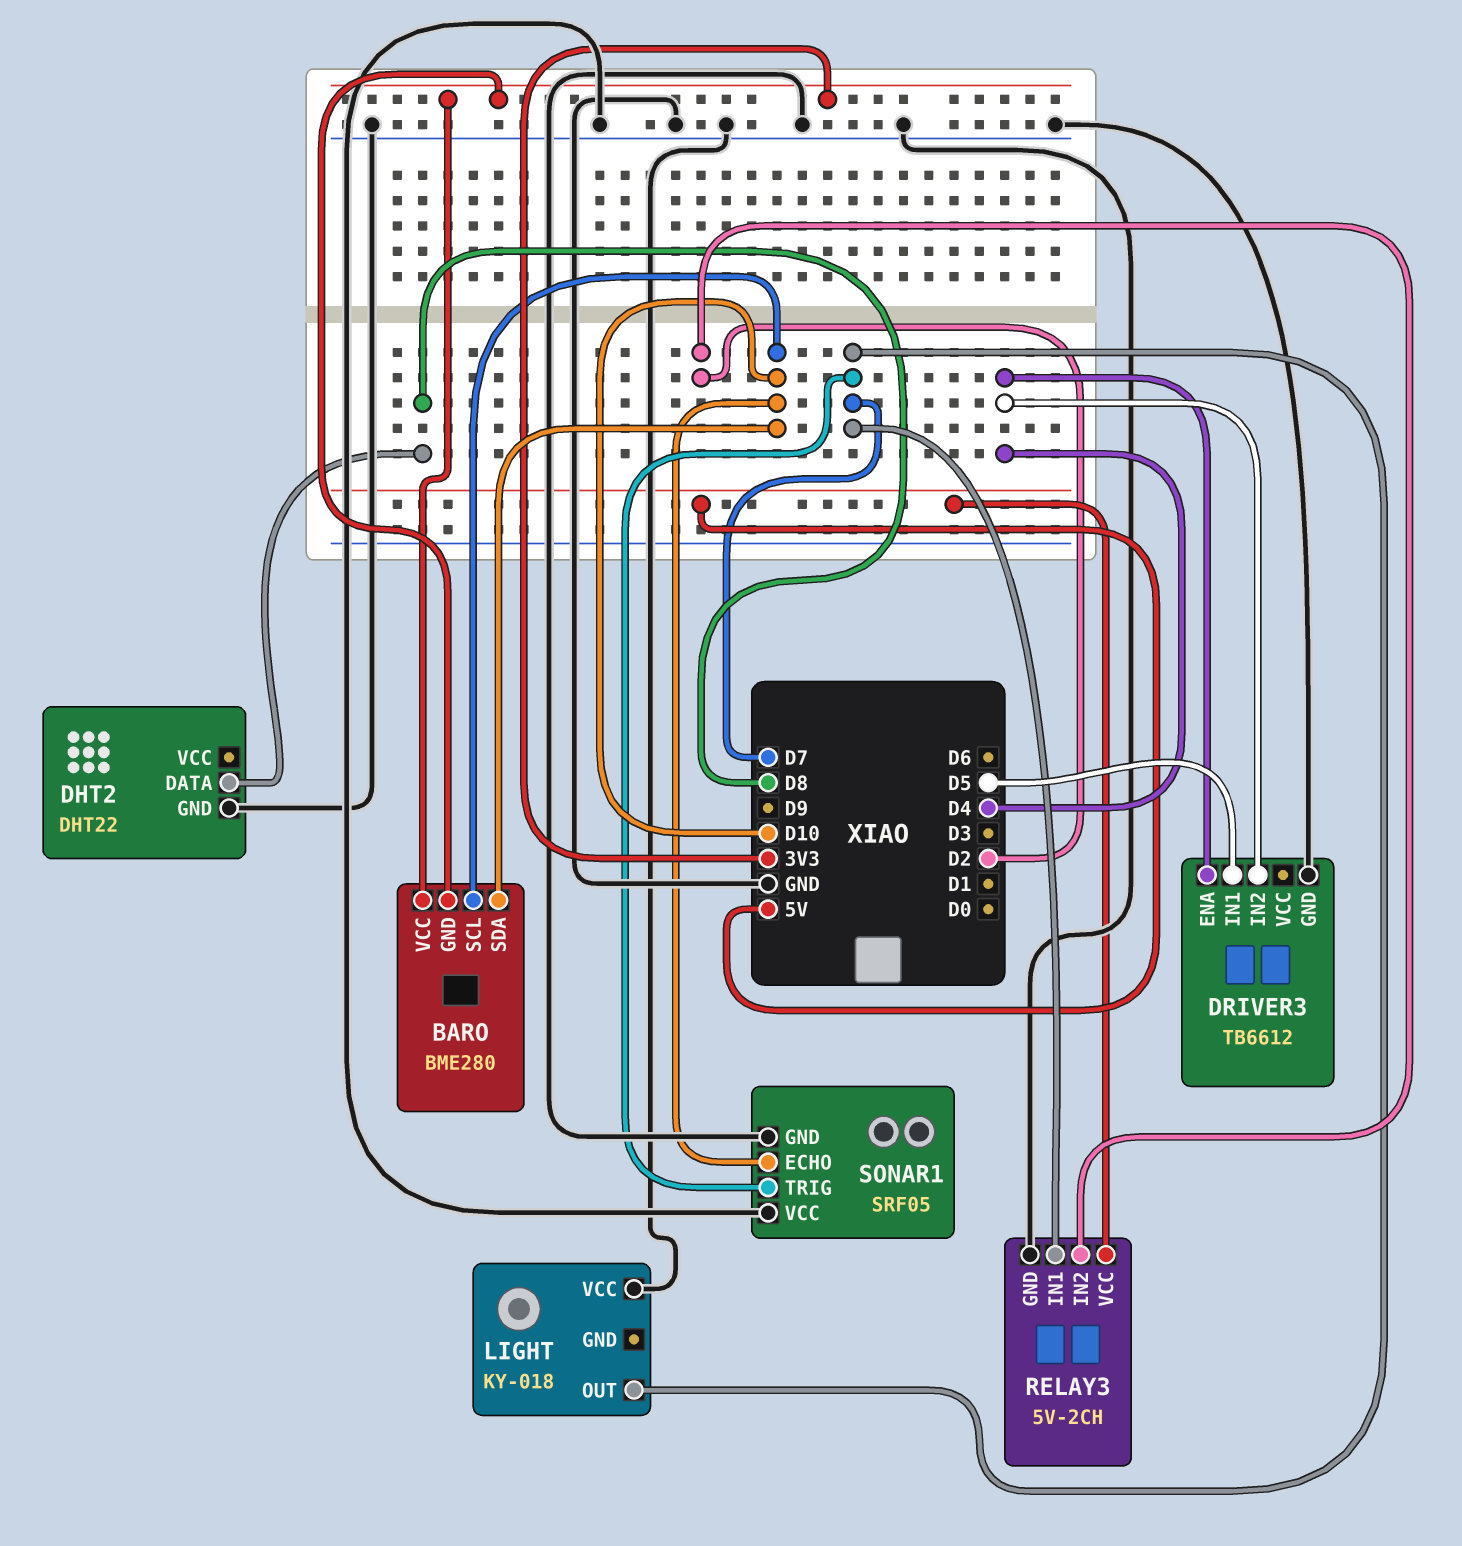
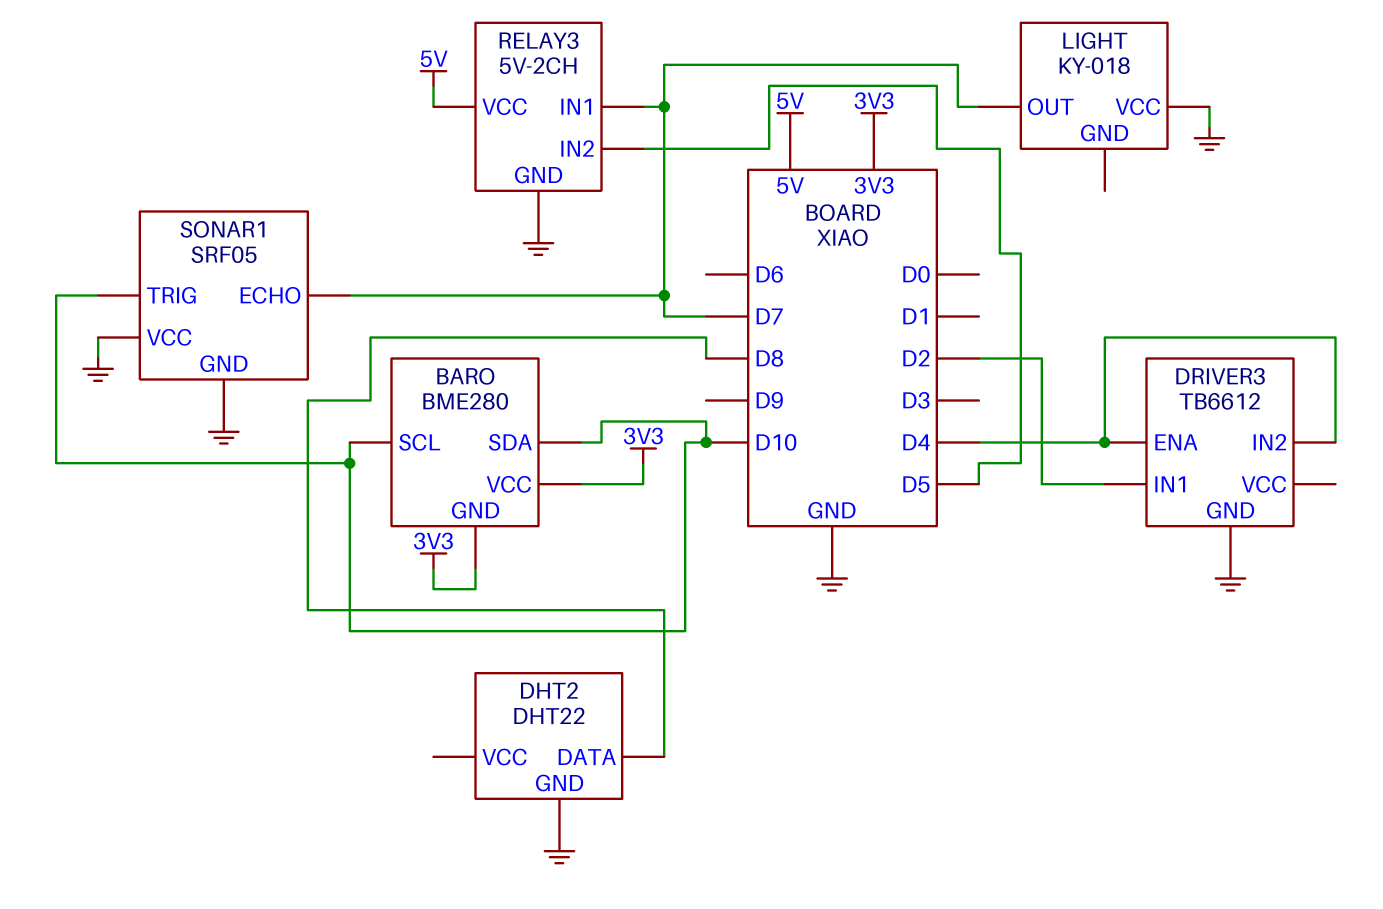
DRIVER3 pin IN1: D5 -> D2
RELAY3 pin IN2: D2 -> D5
SONAR1 pin ECHO: D10 -> D7
SONAR1 pin TRIG: D7 -> D10

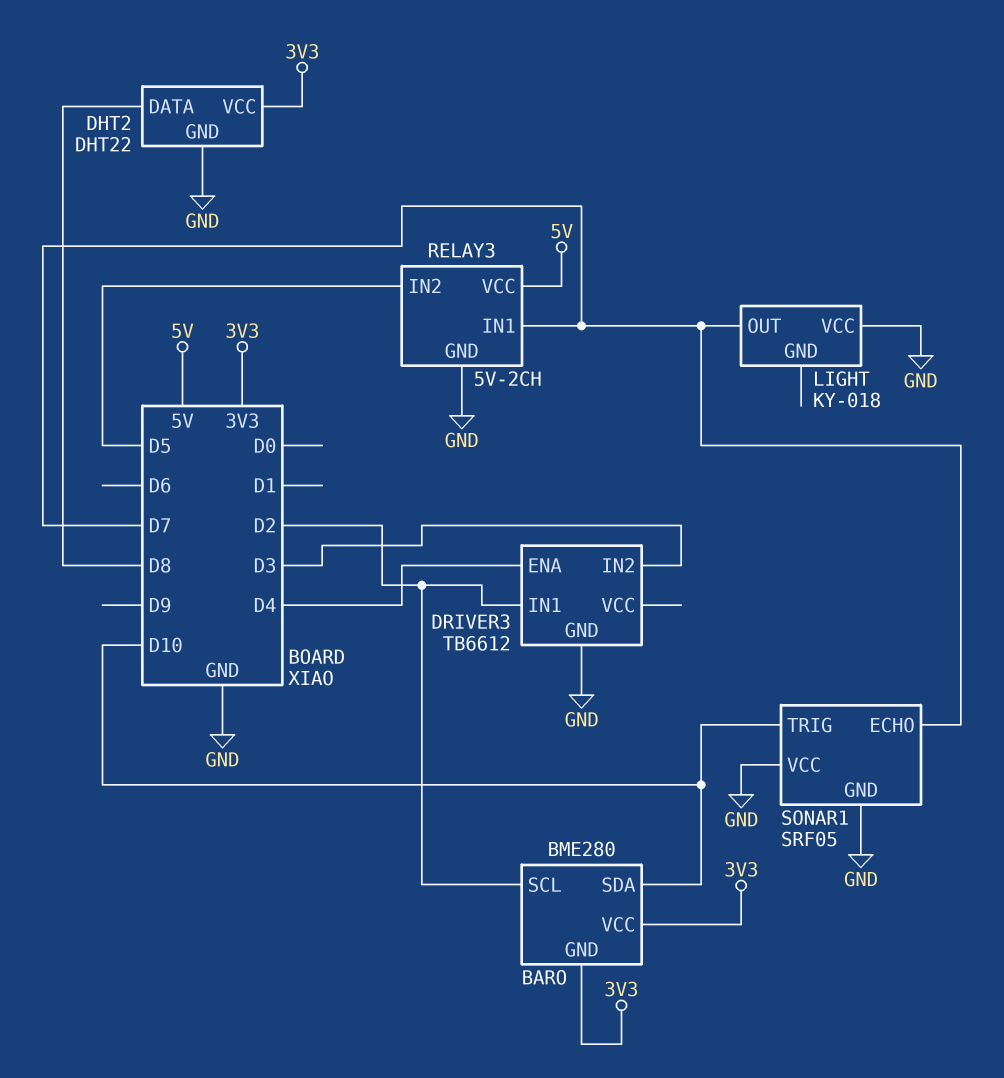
BARO pin SCL: D10 -> D2
DHT2 pin VCC: none -> 3V3
DRIVER3 pin IN2: D4 -> D3

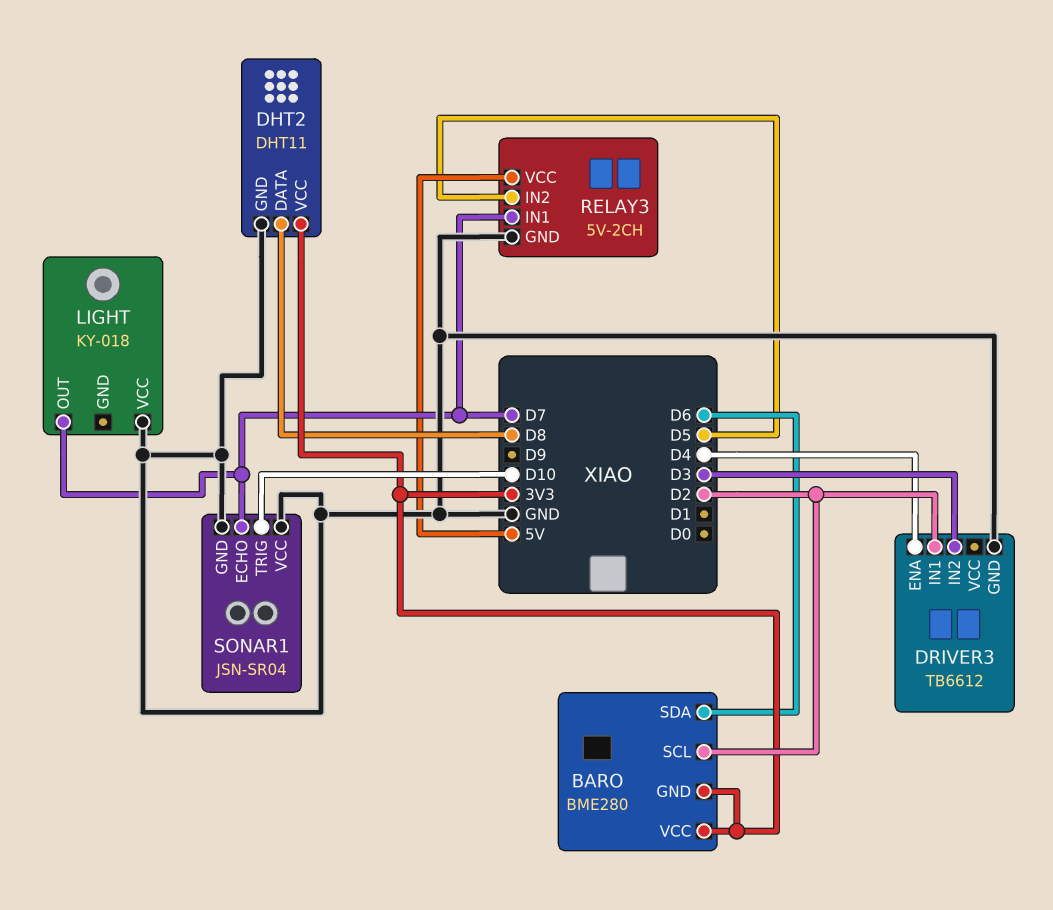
BARO pin SDA: D10 -> D6
DHT2: DHT22 -> DHT11
SONAR1: SRF05 -> JSN-SR04

